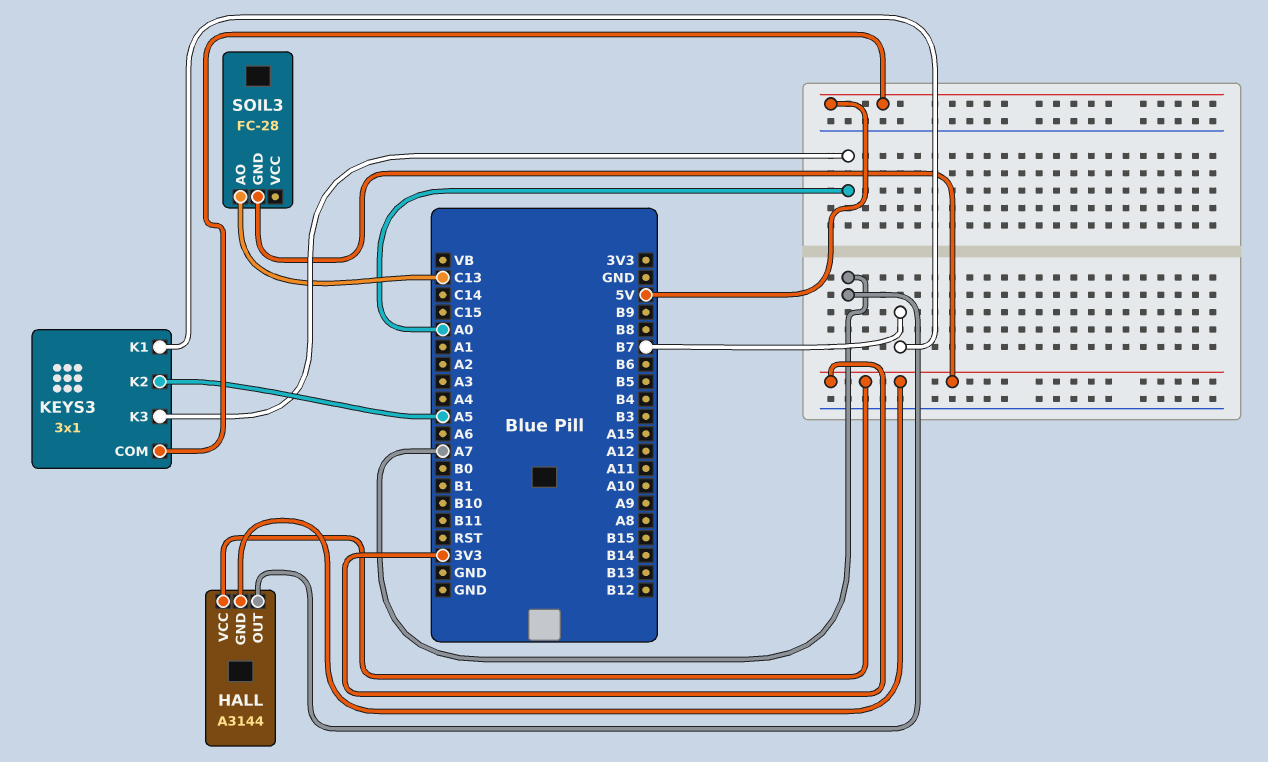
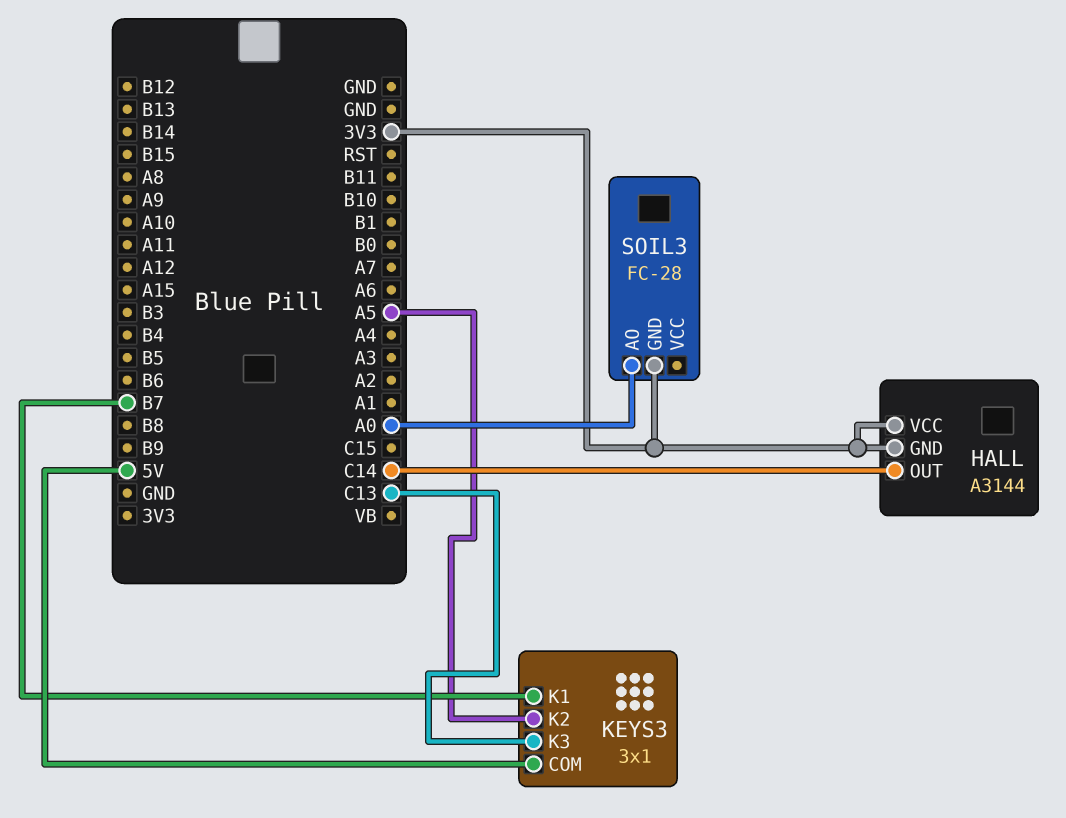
HALL pin OUT: A7 -> C14
KEYS3 pin K3: A0 -> C13
SOIL3 pin AO: C13 -> A0

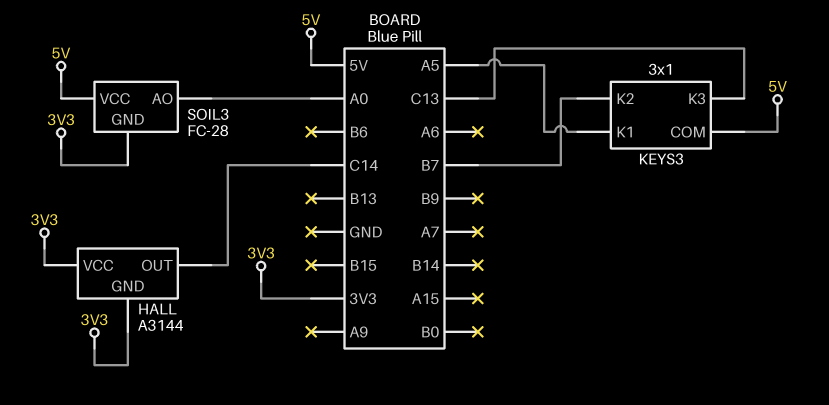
KEYS3 pin K1: B7 -> A5
KEYS3 pin K2: A5 -> B7
SOIL3 pin VCC: none -> 5V

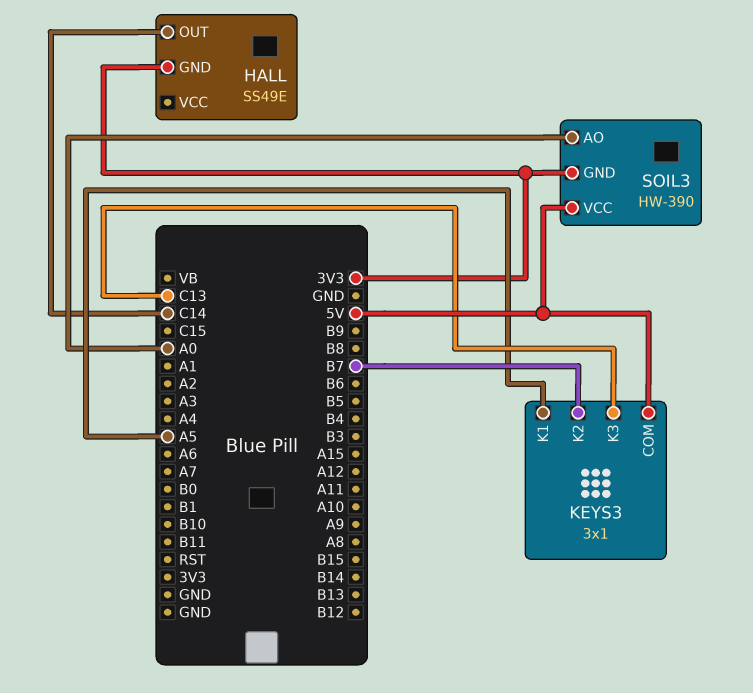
HALL: A3144 -> SS49E
HALL pin VCC: 3V3 -> none
SOIL3: FC-28 -> HW-390

